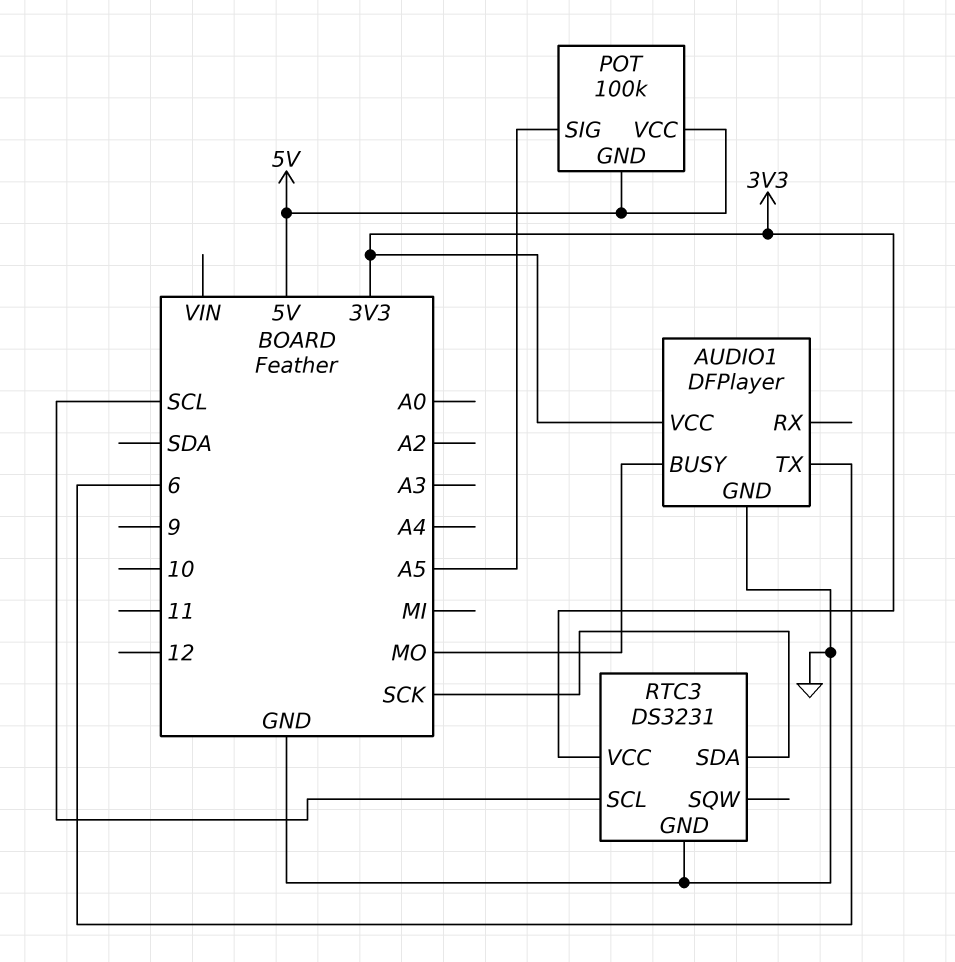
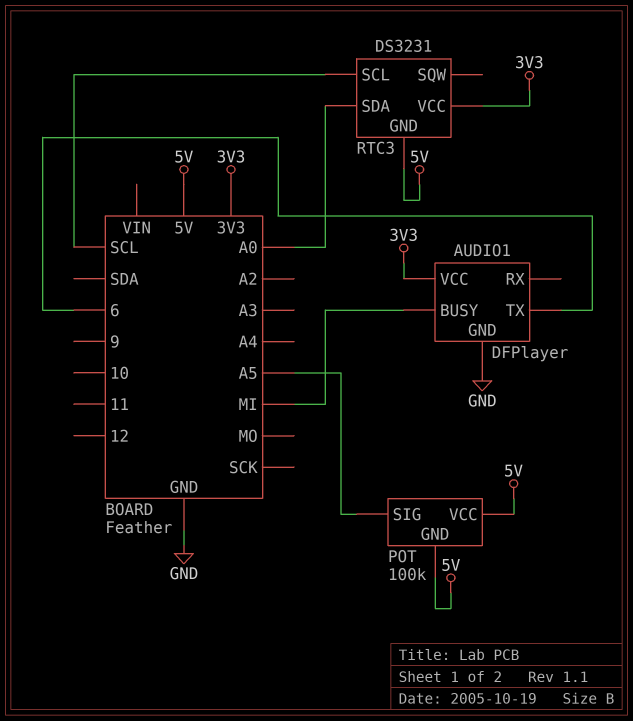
AUDIO1 pin BUSY: MO -> MI
RTC3 pin GND: GND -> 5V
RTC3 pin SDA: SCK -> A0

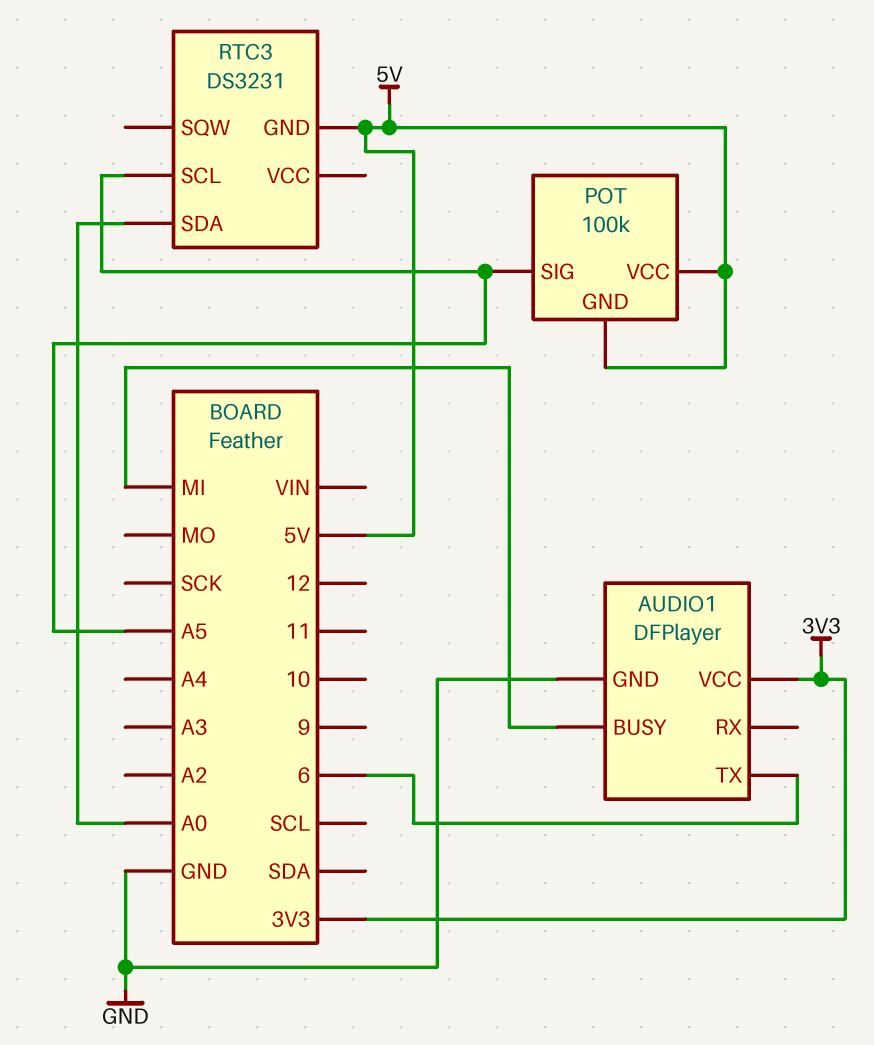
RTC3 pin SCL: SCL -> A5
RTC3 pin VCC: 3V3 -> none

